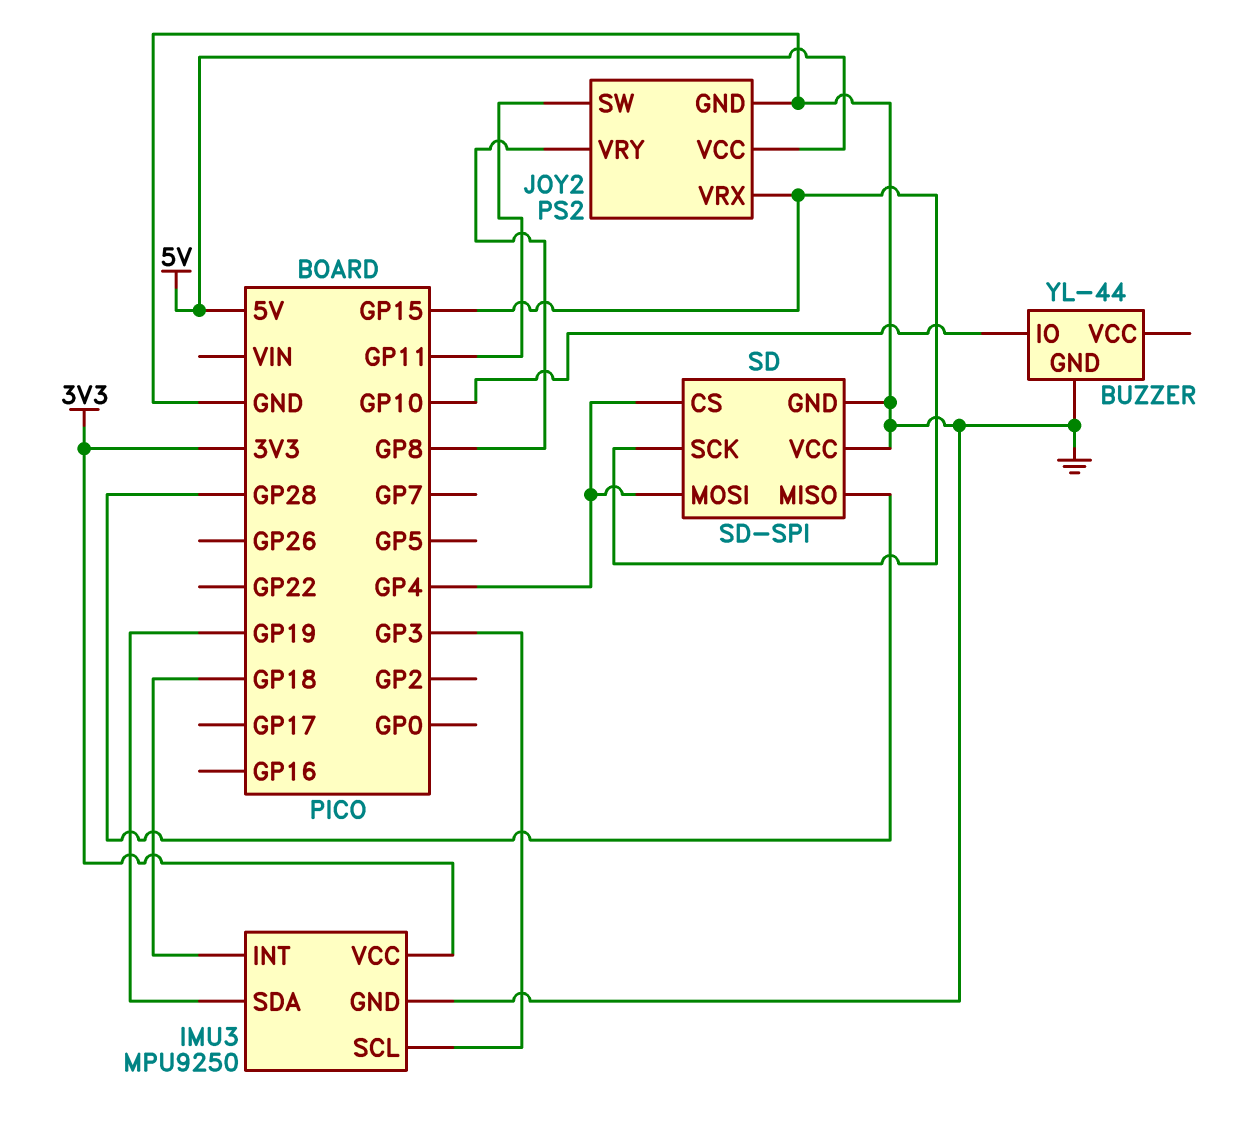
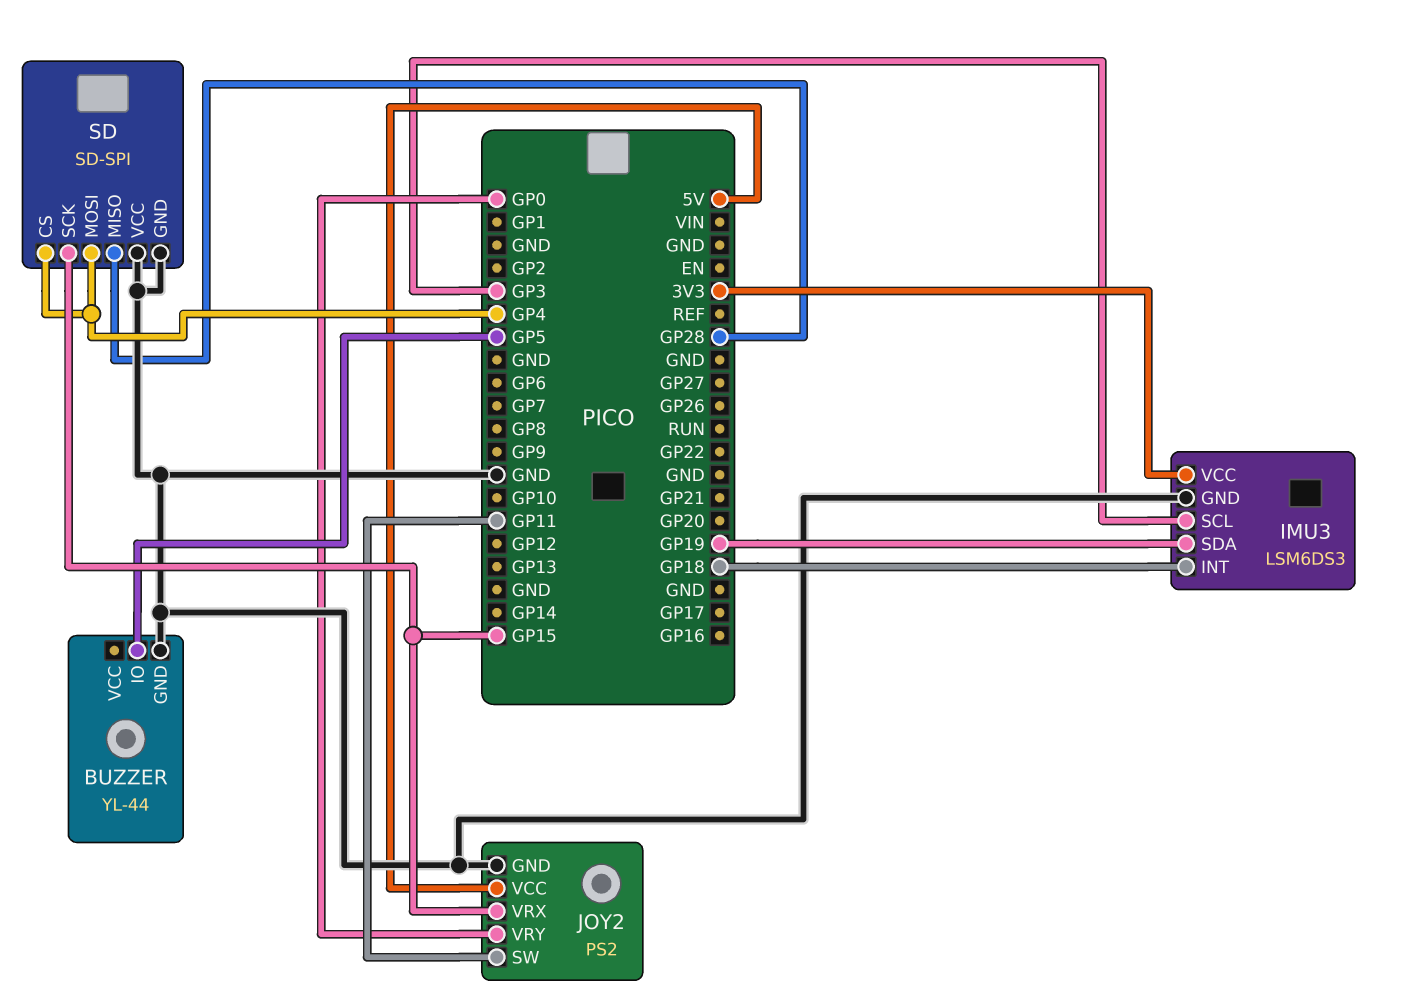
BUZZER pin IO: GP10 -> GP5
IMU3: MPU9250 -> LSM6DS3
JOY2 pin VRY: GP8 -> GP0

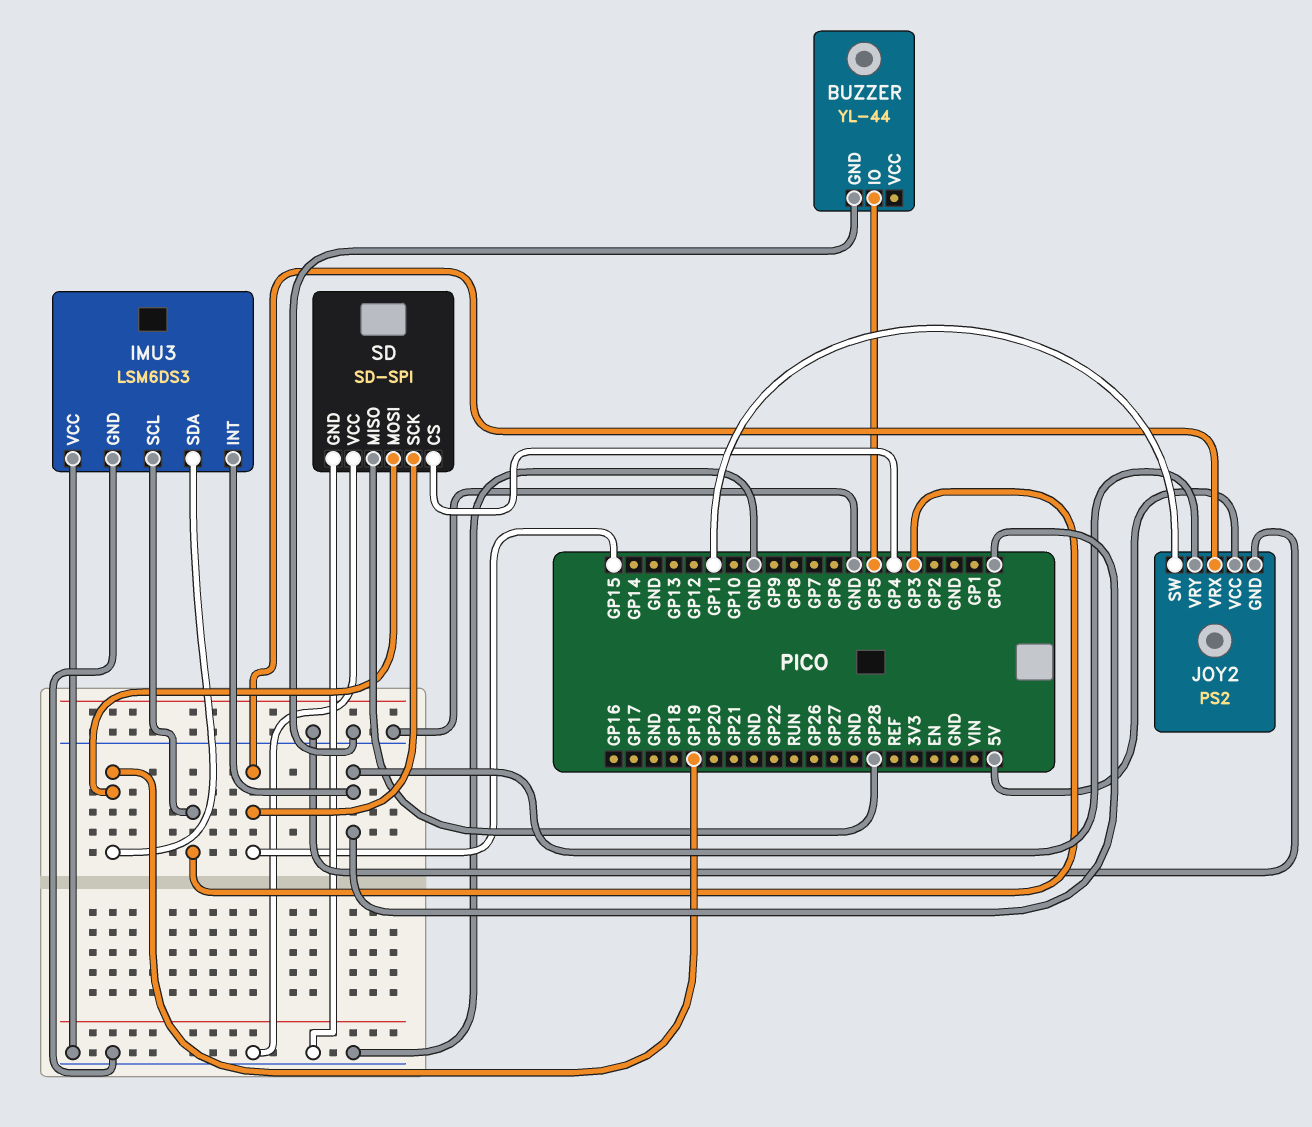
IMU3 pin INT: GP18 -> GP0
IMU3 pin VCC: 3V3 -> GND
SD pin MOSI: GP4 -> GP19

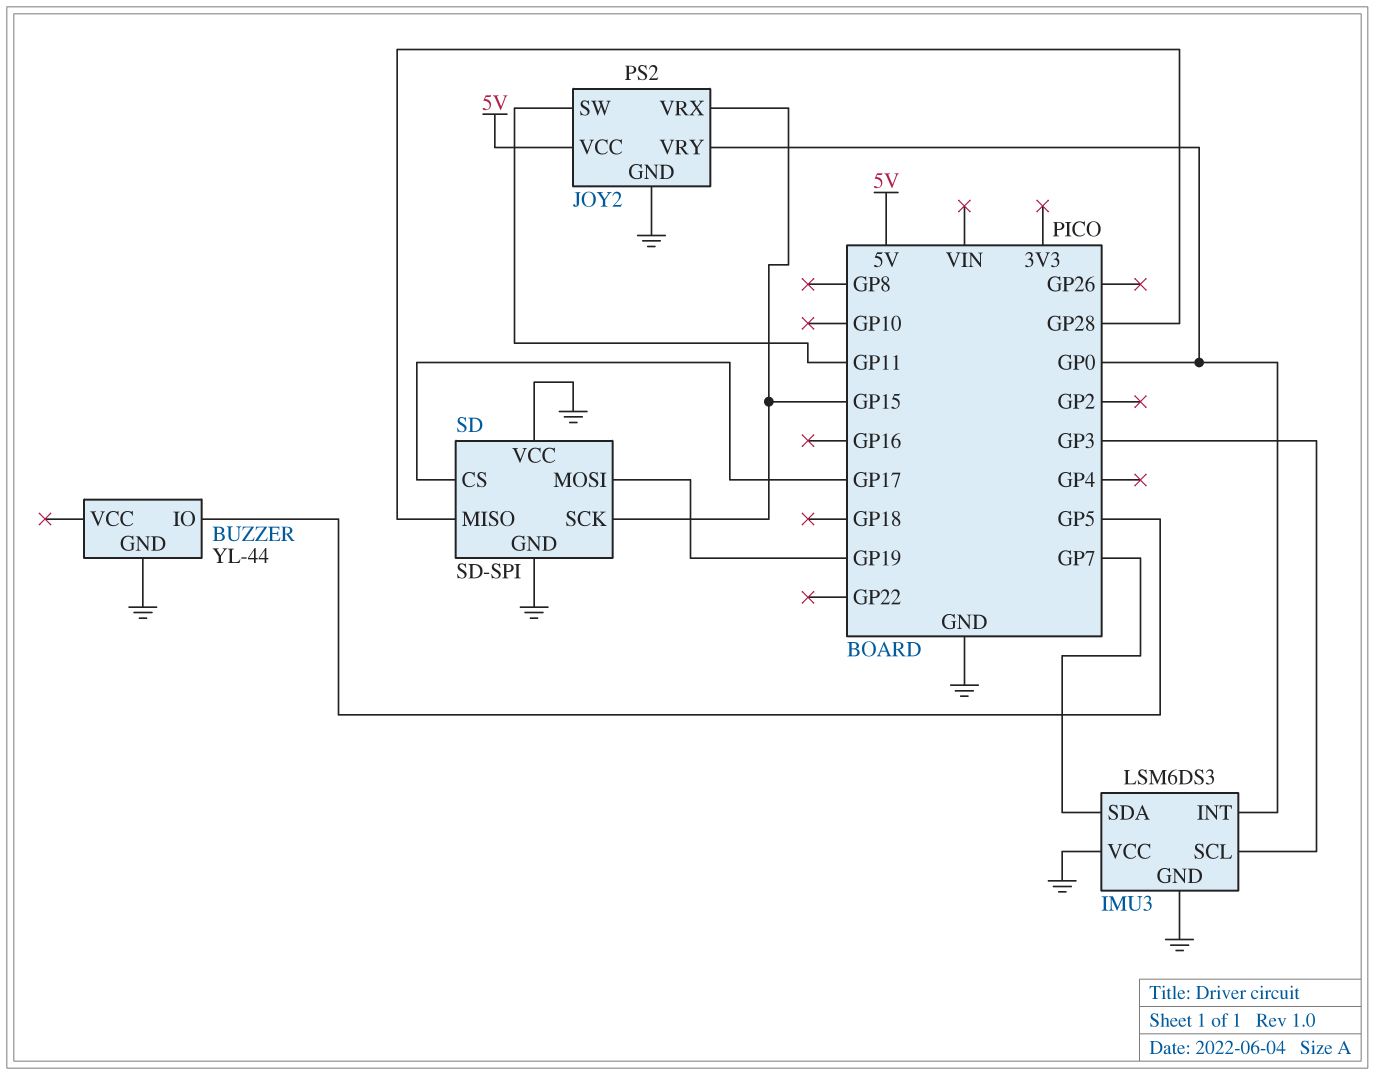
IMU3 pin SDA: GP19 -> GP7
SD pin CS: GP4 -> GP17

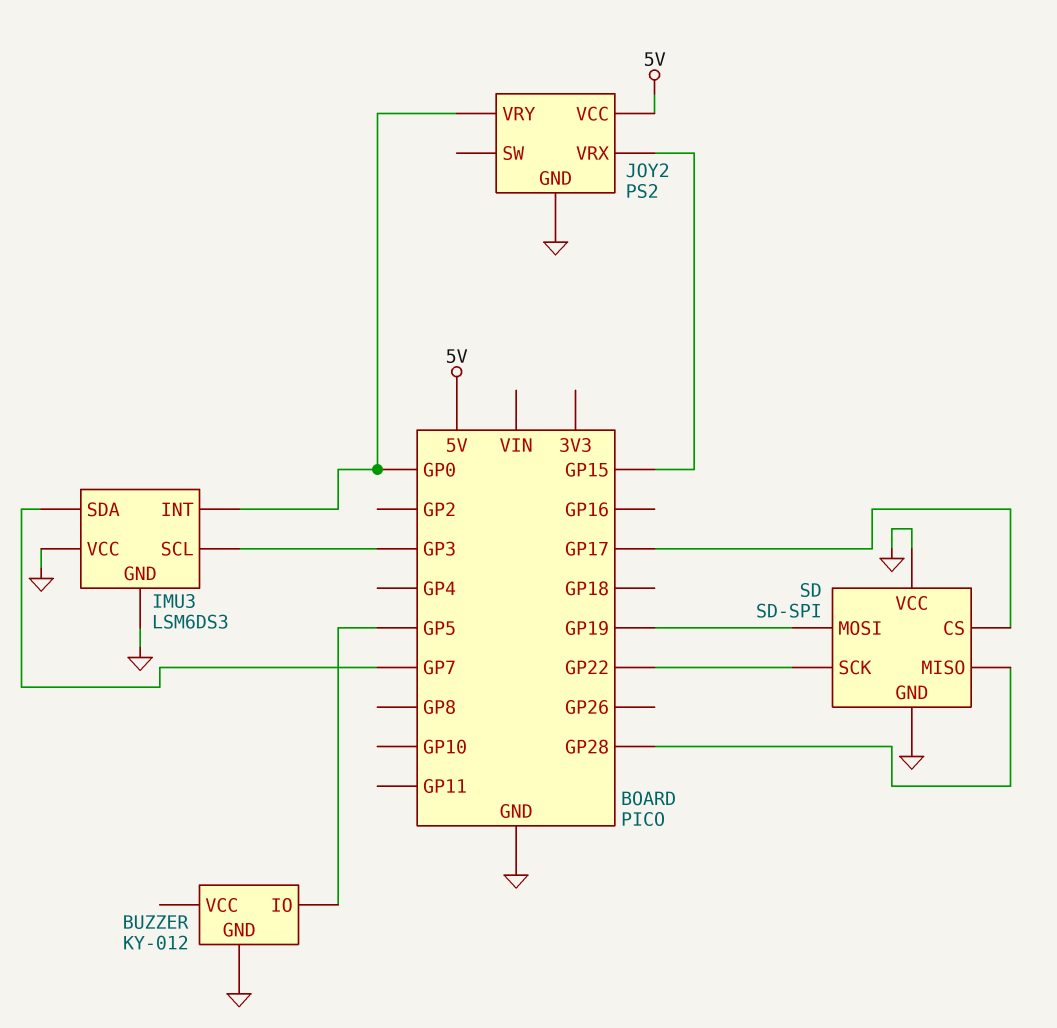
BUZZER: YL-44 -> KY-012
JOY2 pin SW: GP11 -> none
SD pin SCK: GP15 -> GP22

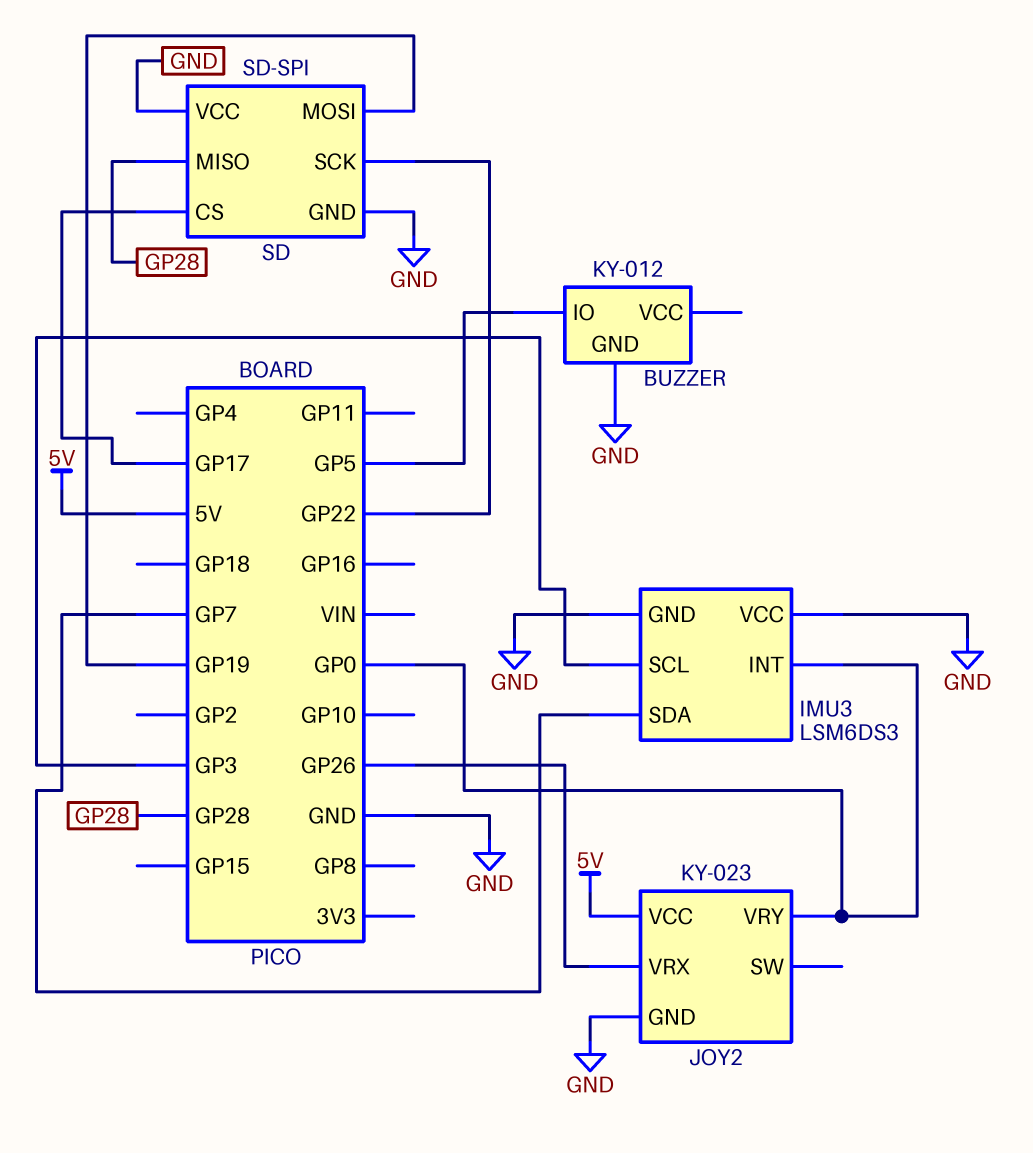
JOY2: PS2 -> KY-023
JOY2 pin VRX: GP15 -> GP26

